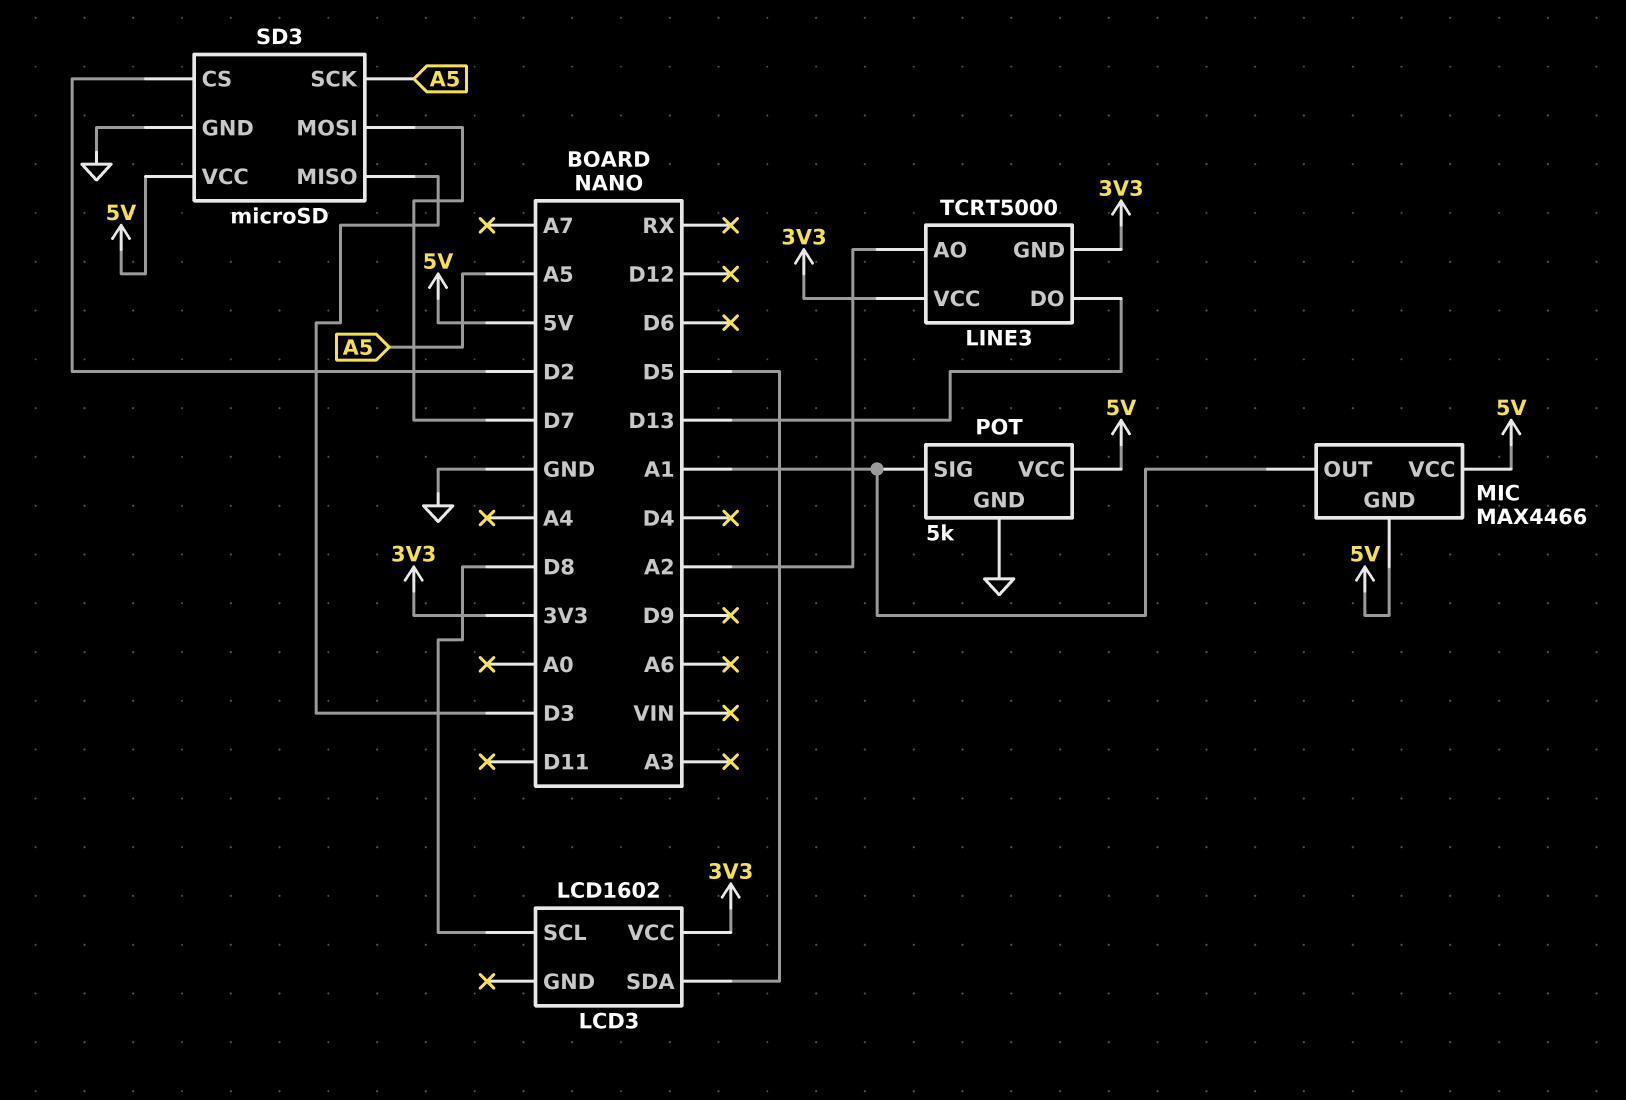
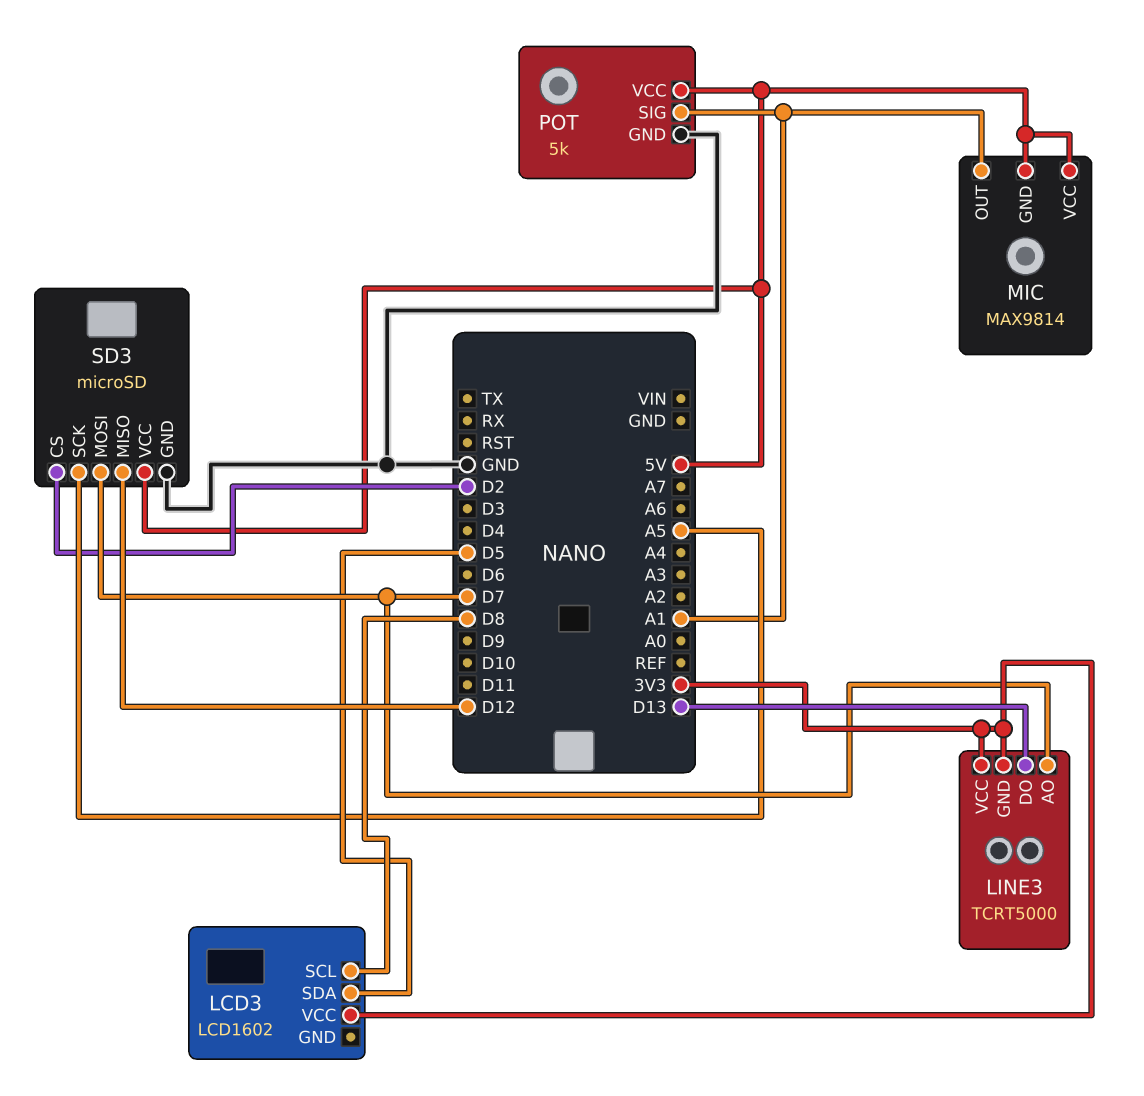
LINE3 pin AO: A2 -> D7
MIC: MAX4466 -> MAX9814
SD3 pin MISO: D3 -> D12

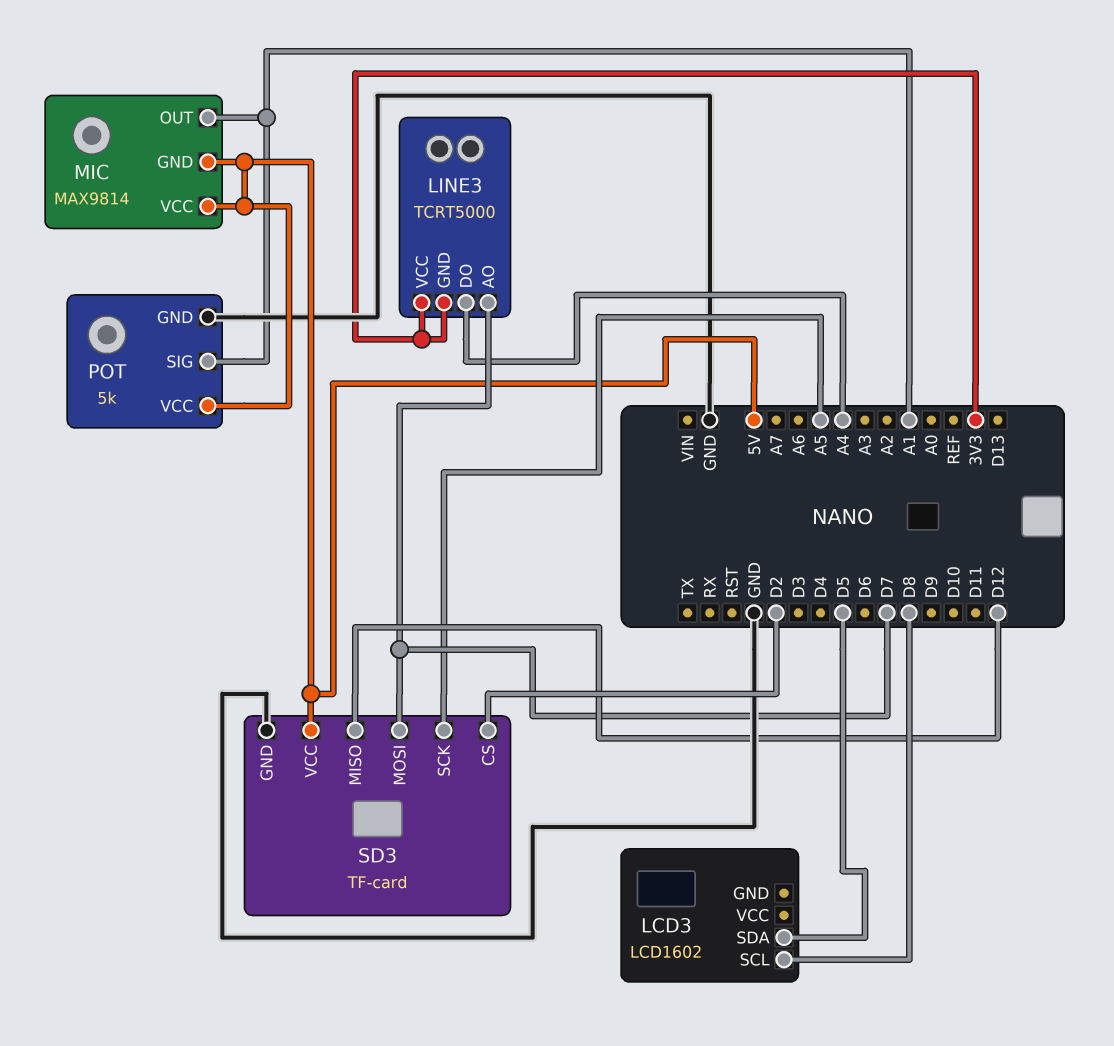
LCD3 pin VCC: 3V3 -> none
LINE3 pin DO: D13 -> A4
SD3: microSD -> TF-card

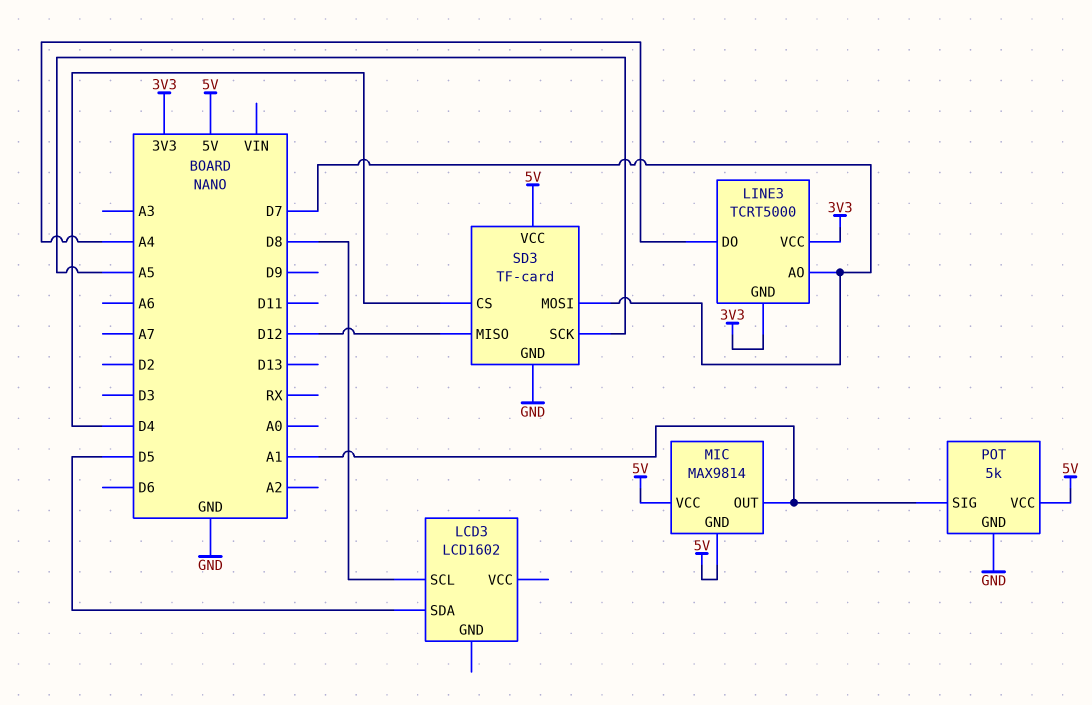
SD3 pin CS: D2 -> D4

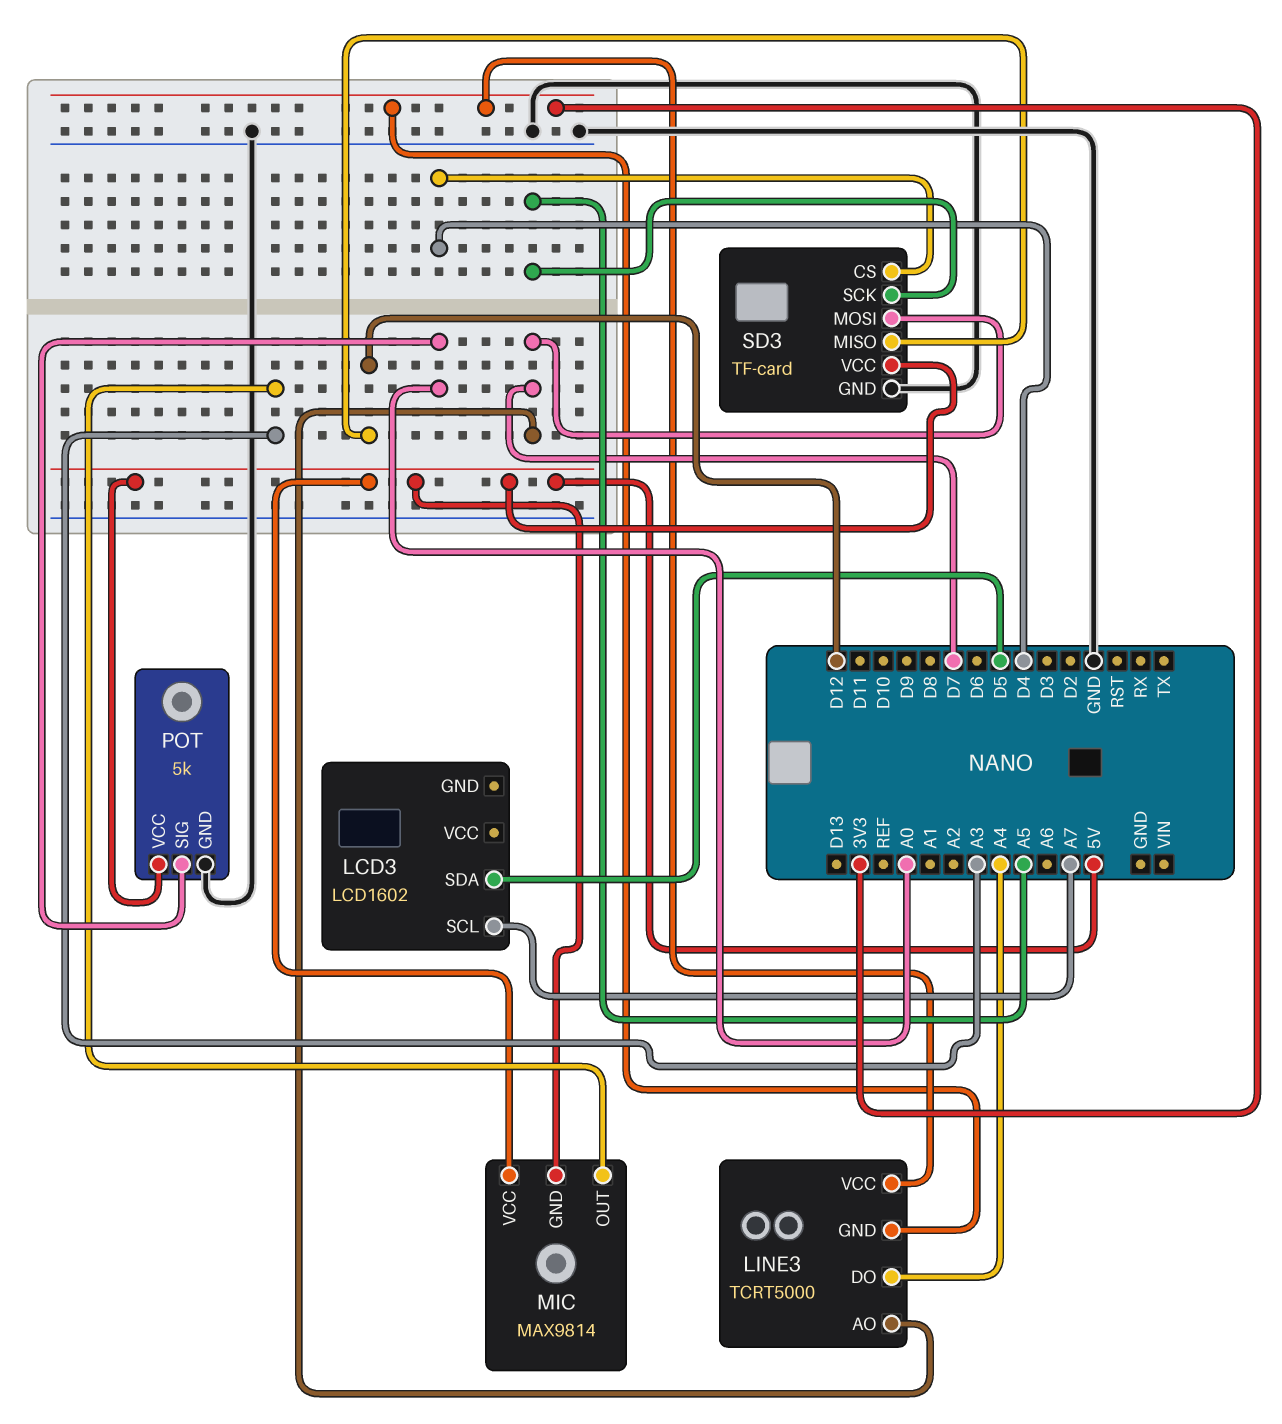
LCD3 pin SCL: D8 -> A7
MIC pin OUT: A1 -> A3
POT pin SIG: A1 -> A0

